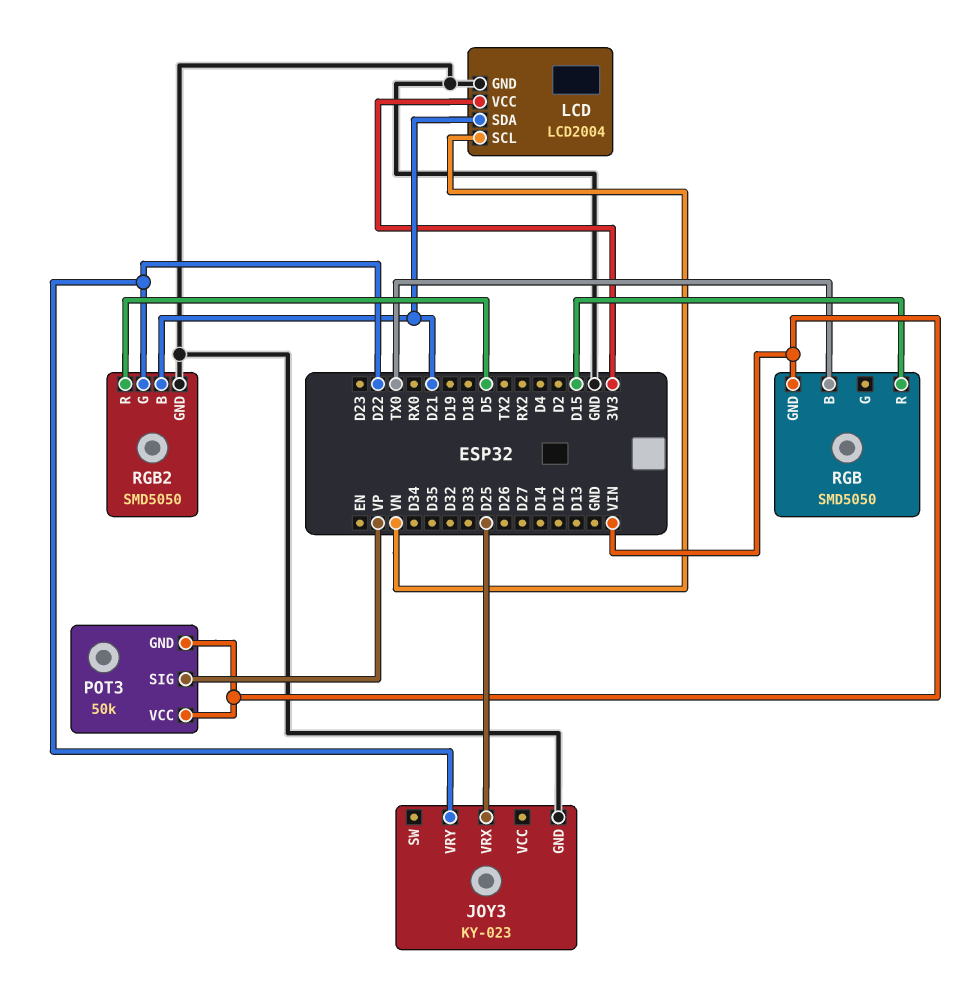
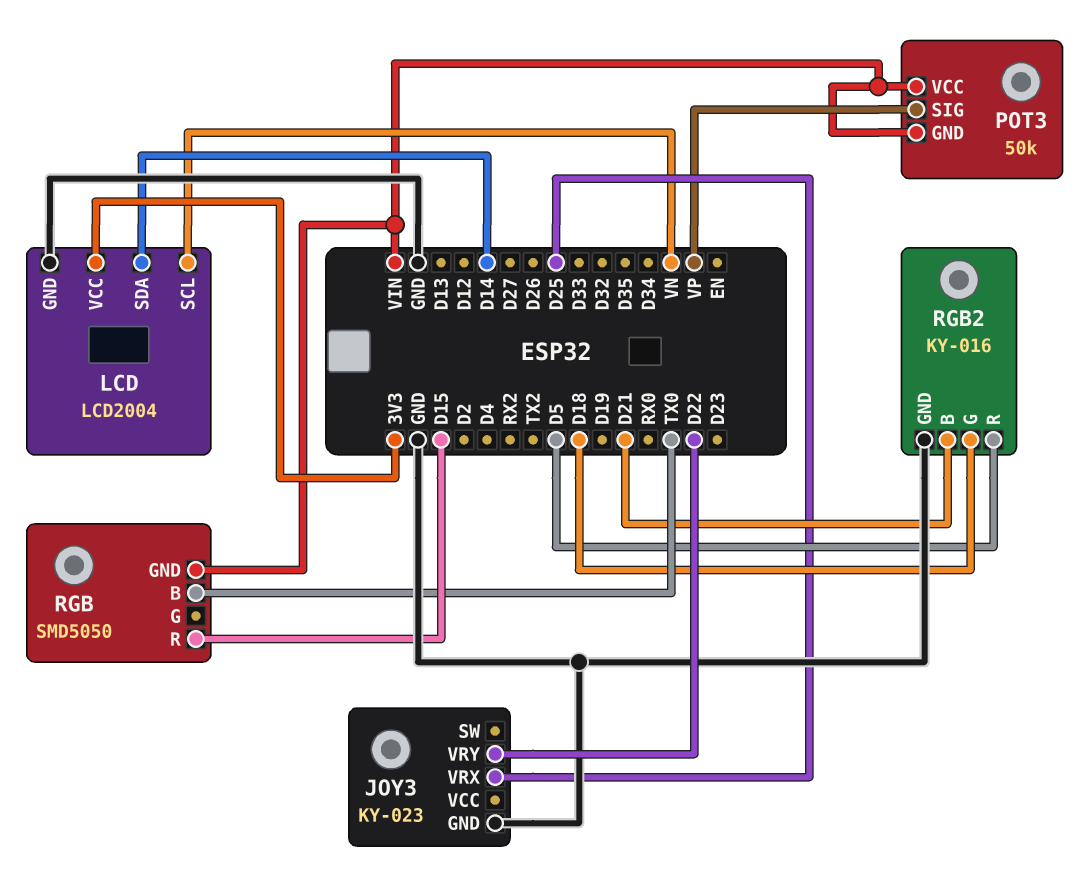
LCD pin SDA: D21 -> D14
RGB2: SMD5050 -> KY-016
RGB2 pin G: D22 -> D18

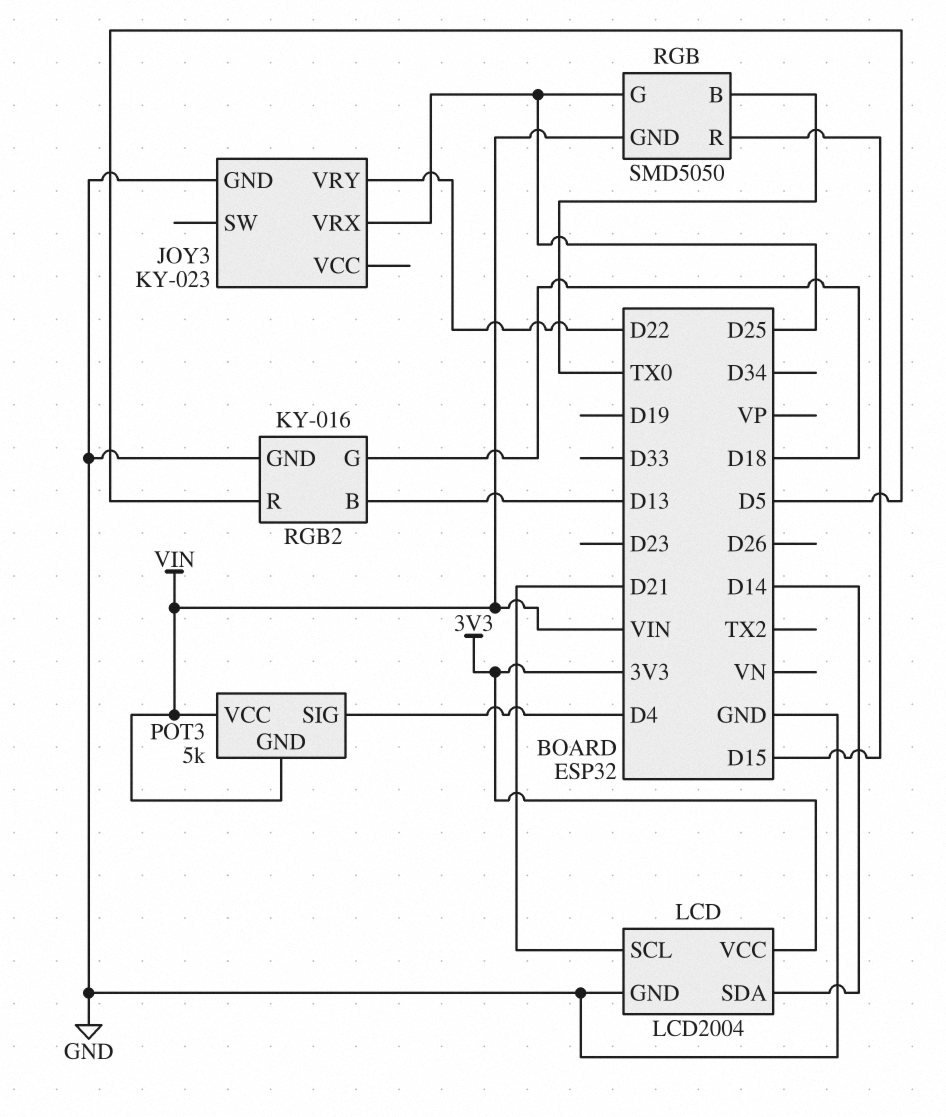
LCD pin SCL: VN -> D21
POT3: 50k -> 5k
POT3 pin SIG: VP -> D4
RGB pin G: none -> D25
RGB2 pin B: D21 -> D13

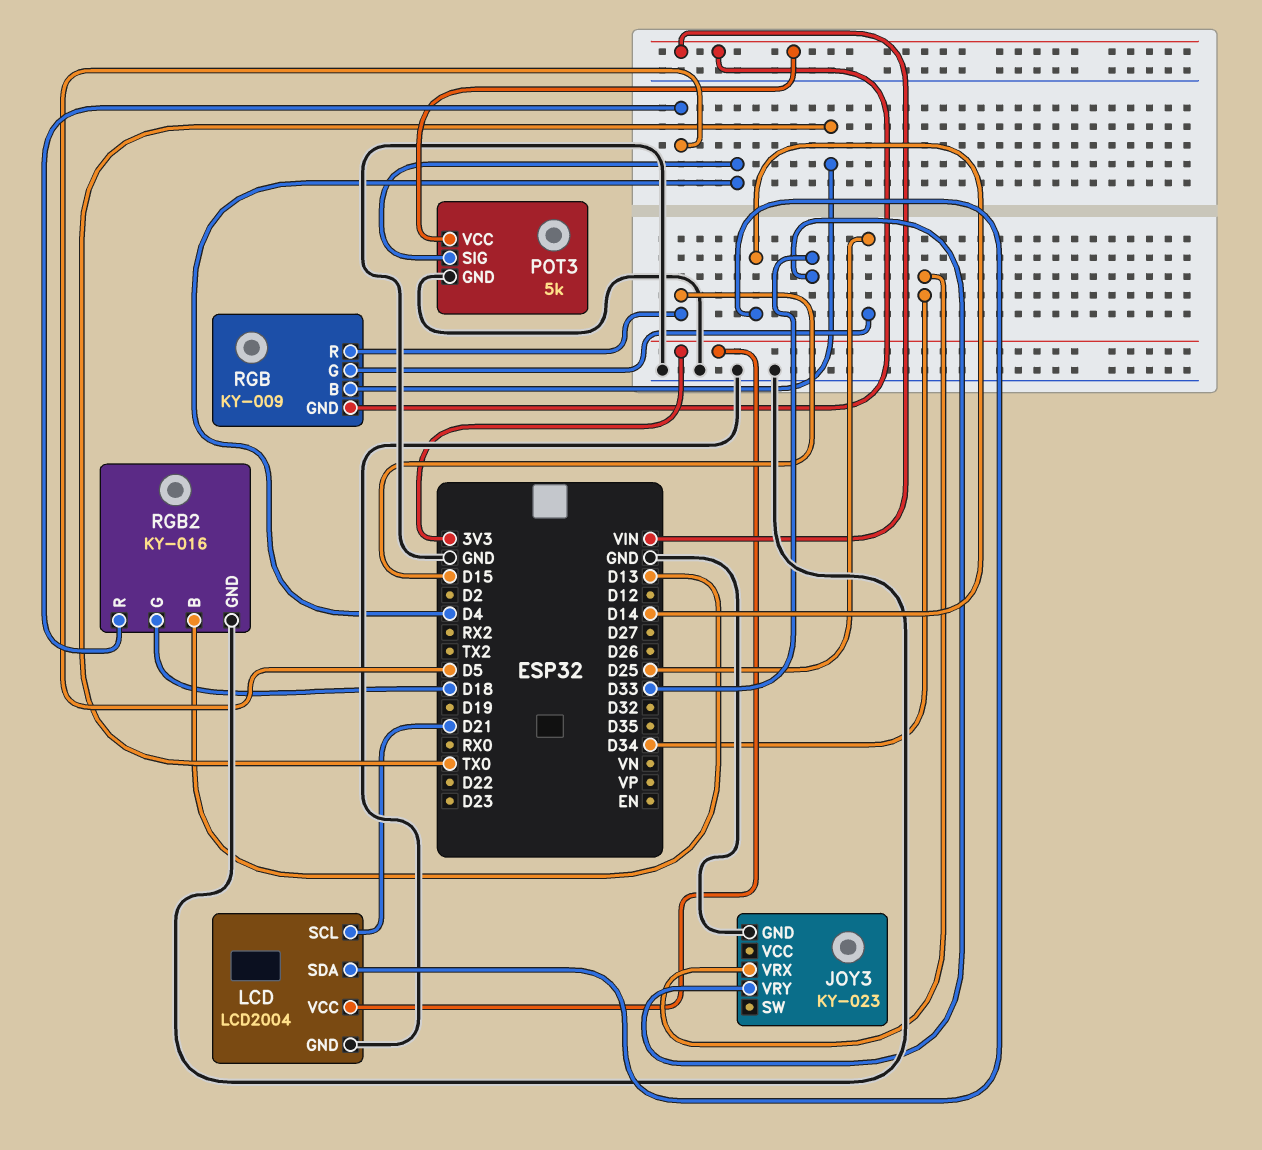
JOY3 pin VRX: D25 -> D34
JOY3 pin VRY: D22 -> D33
POT3 pin GND: VIN -> GND
RGB: SMD5050 -> KY-009

